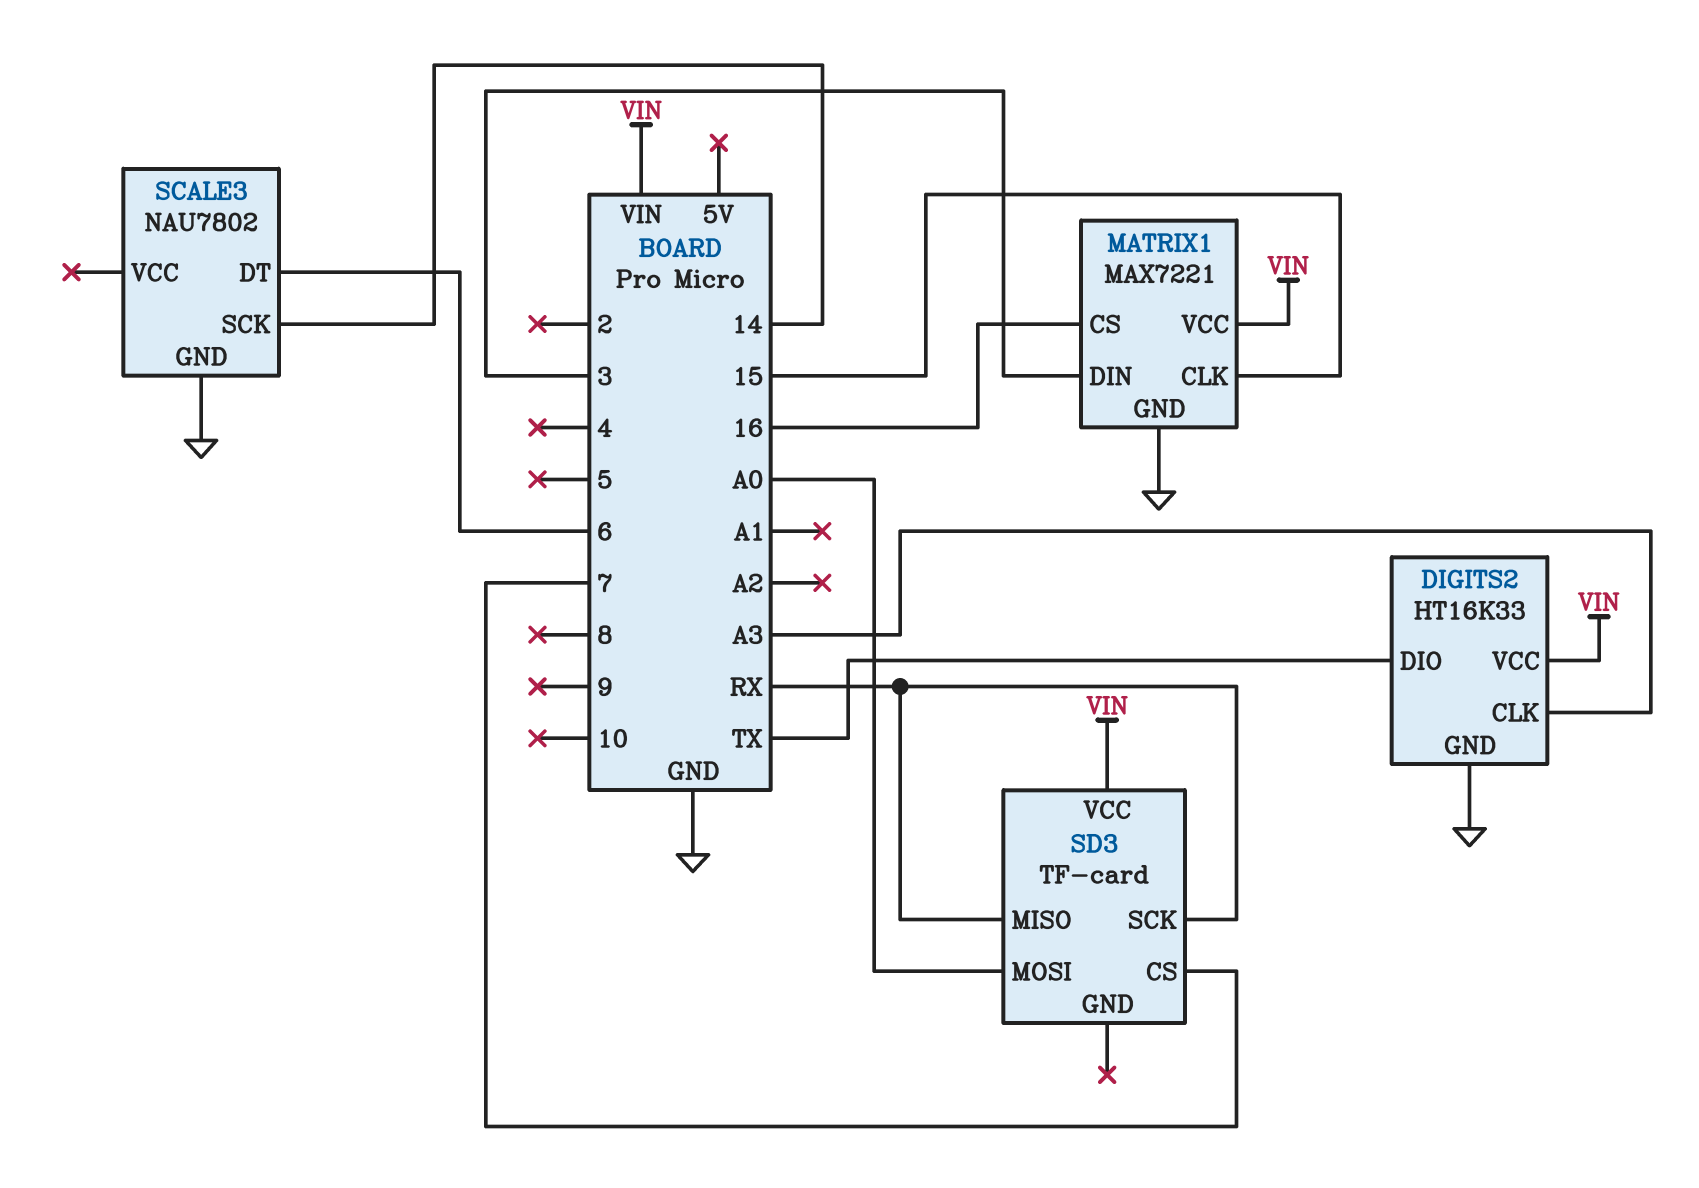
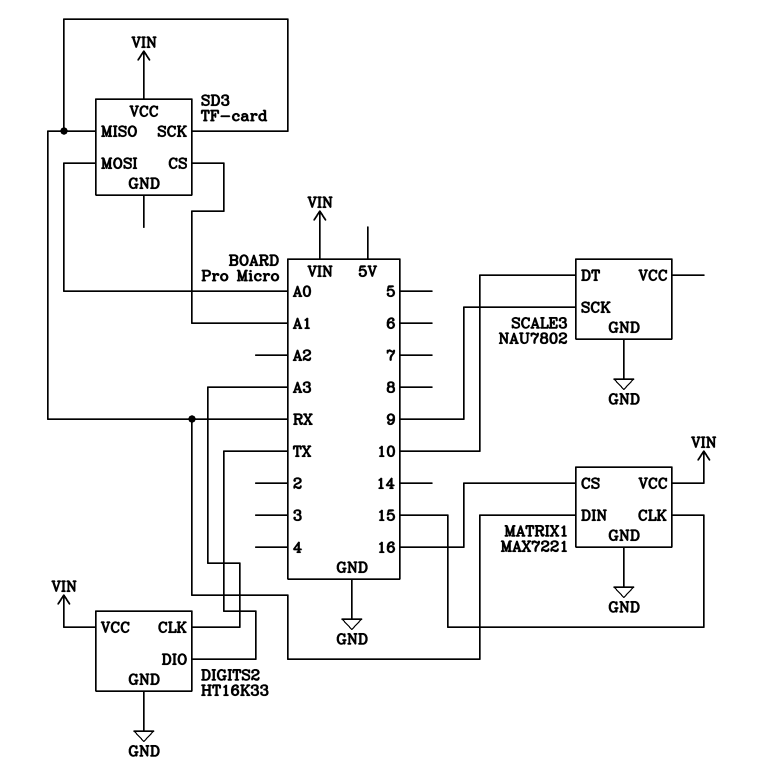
MATRIX1 pin DIN: 3 -> RX
SCALE3 pin DT: 6 -> 10
SCALE3 pin SCK: 14 -> 9
SD3 pin CS: 7 -> A1

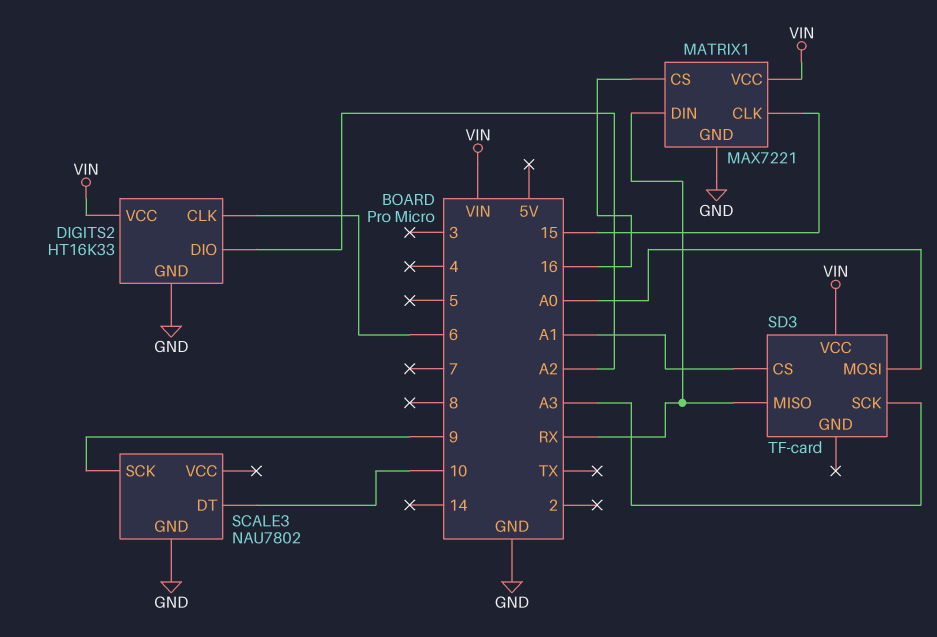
DIGITS2 pin CLK: A3 -> 6
DIGITS2 pin DIO: TX -> A2
SD3 pin SCK: RX -> A3

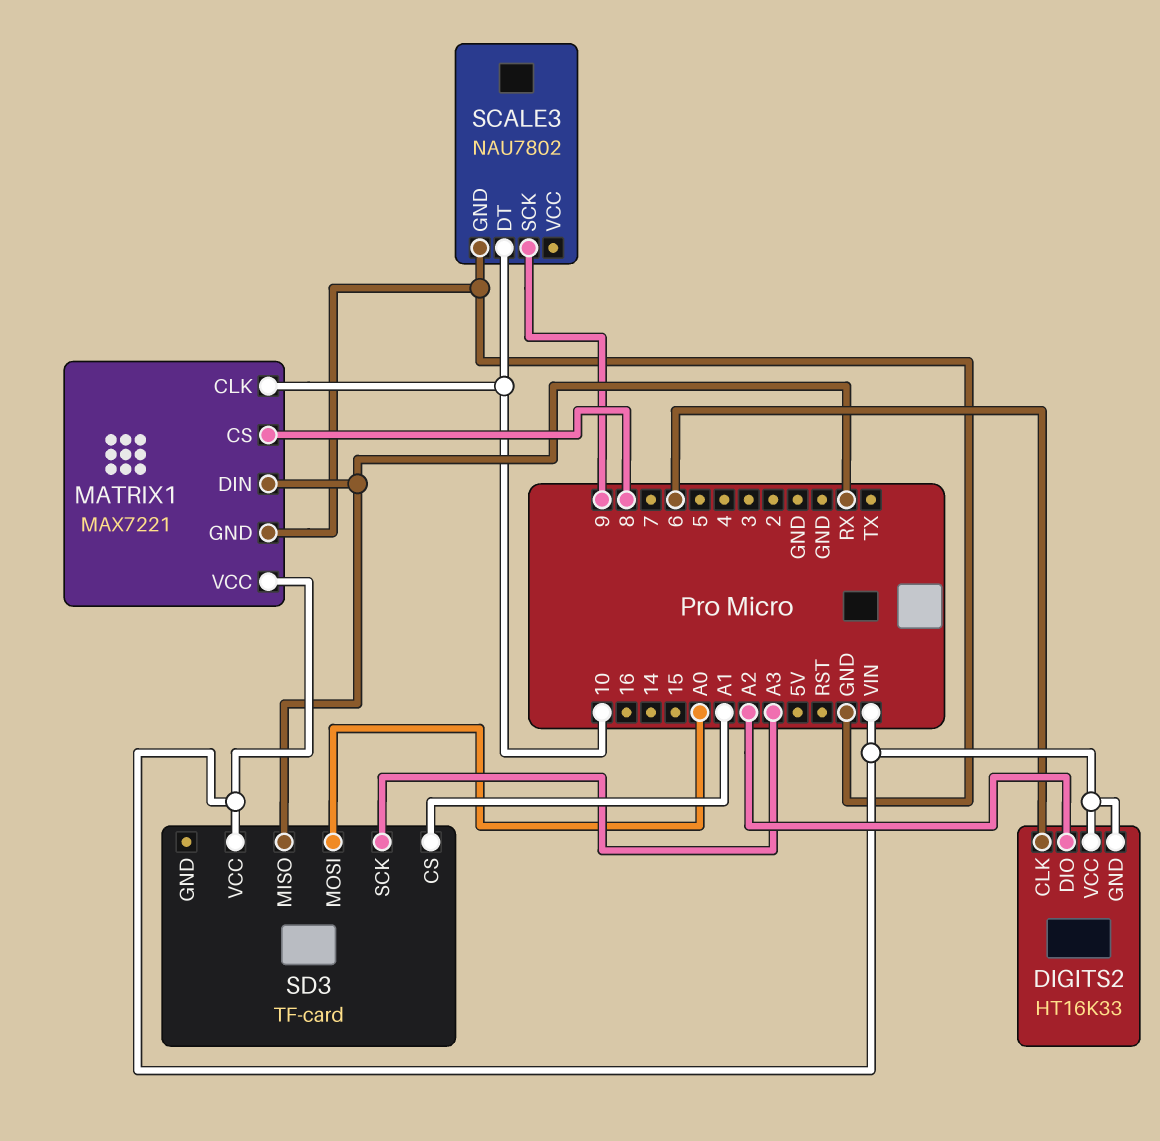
DIGITS2 pin GND: GND -> VIN
MATRIX1 pin CLK: 15 -> 10
MATRIX1 pin CS: 16 -> 8

